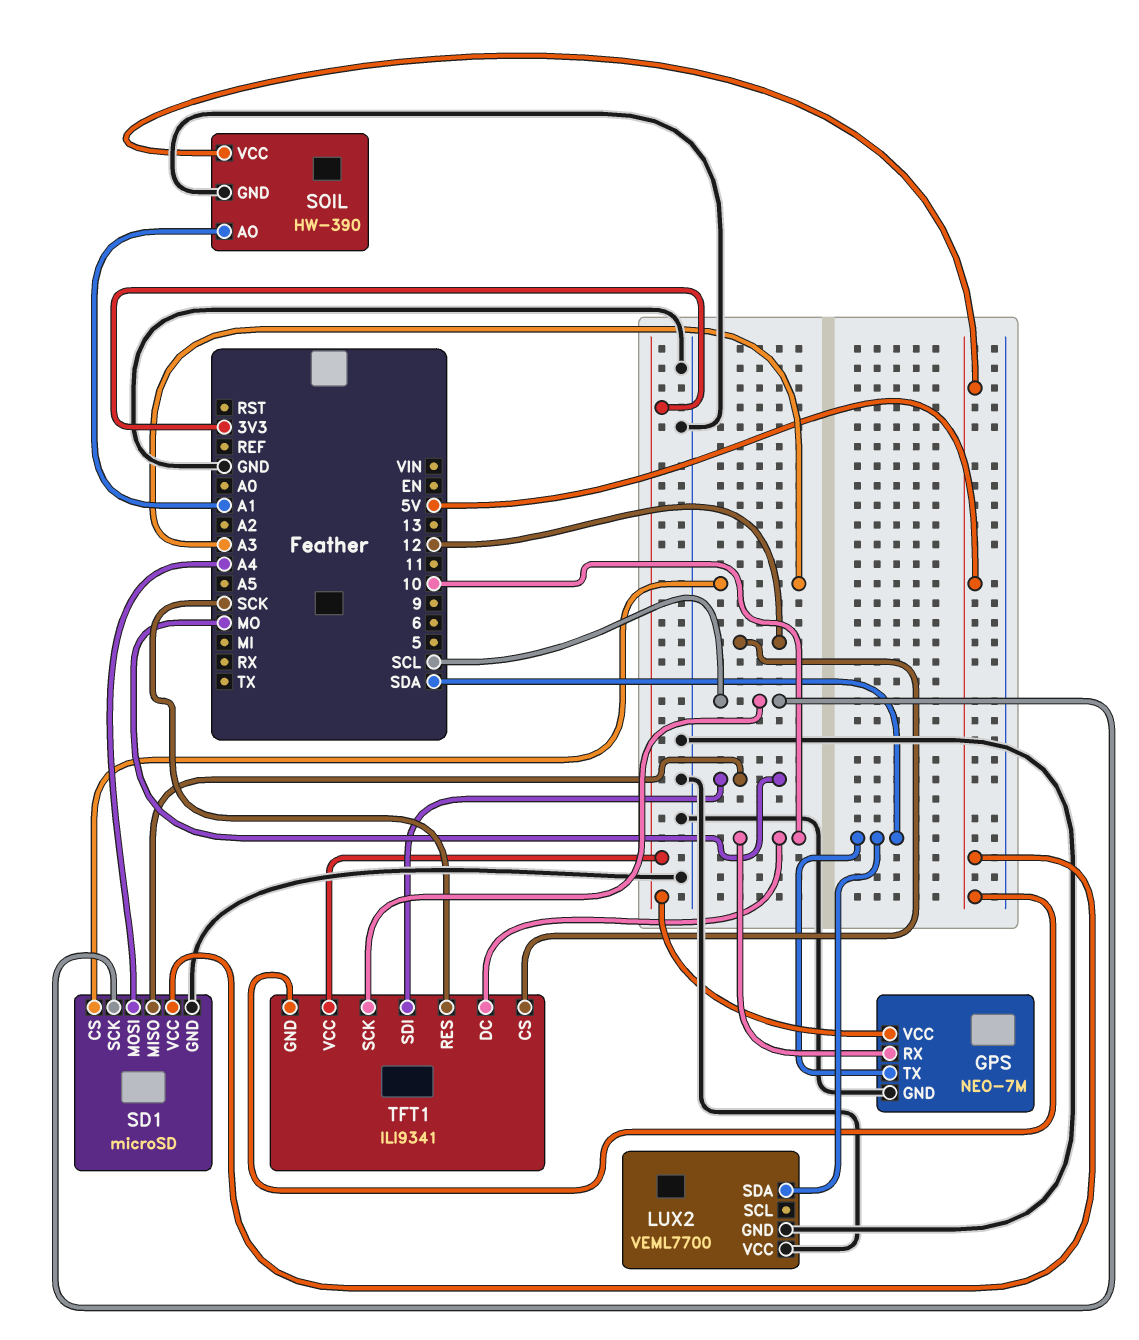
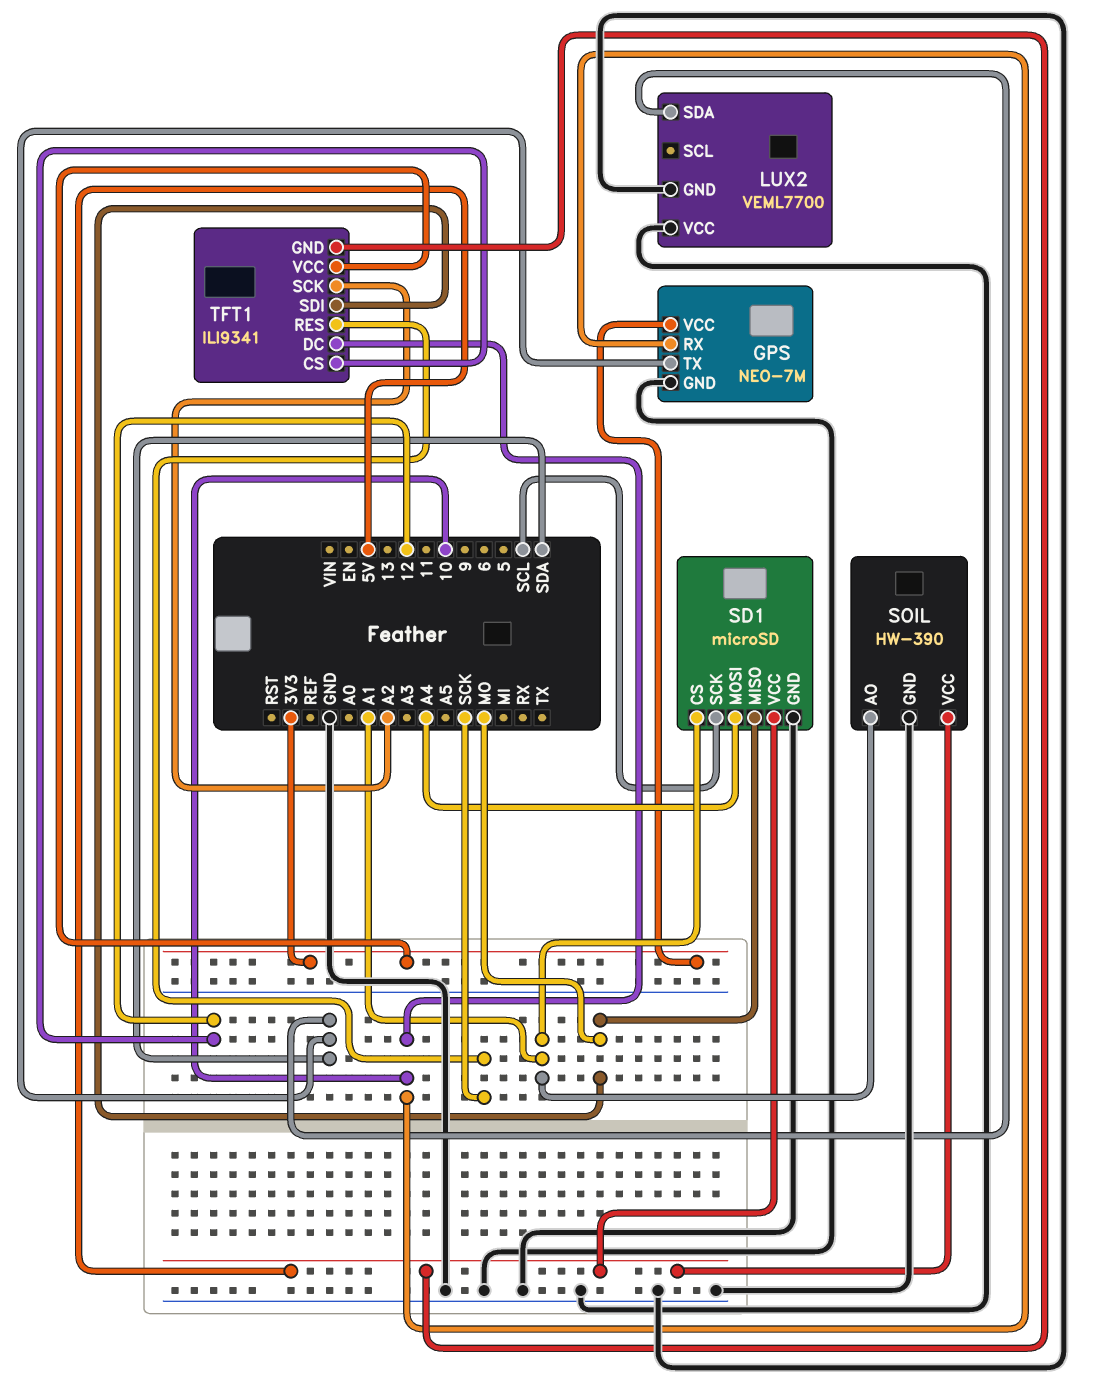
SD1 pin CS: A3 -> A1
TFT1 pin SCK: SCL -> A2

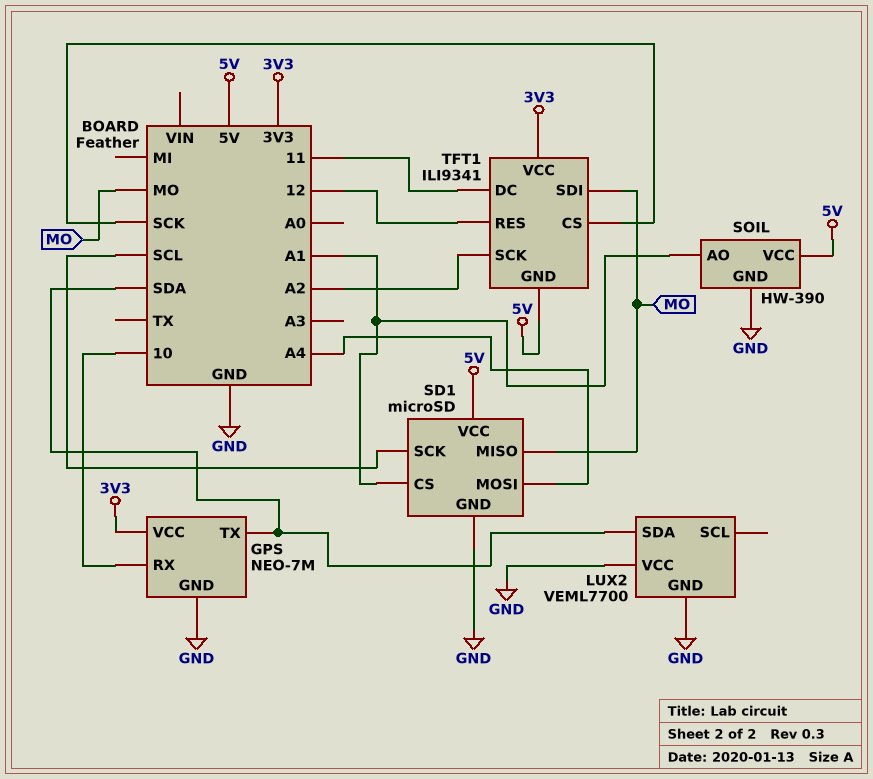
TFT1 pin CS: 12 -> SCK
TFT1 pin DC: 10 -> 11
TFT1 pin RES: SCK -> 12

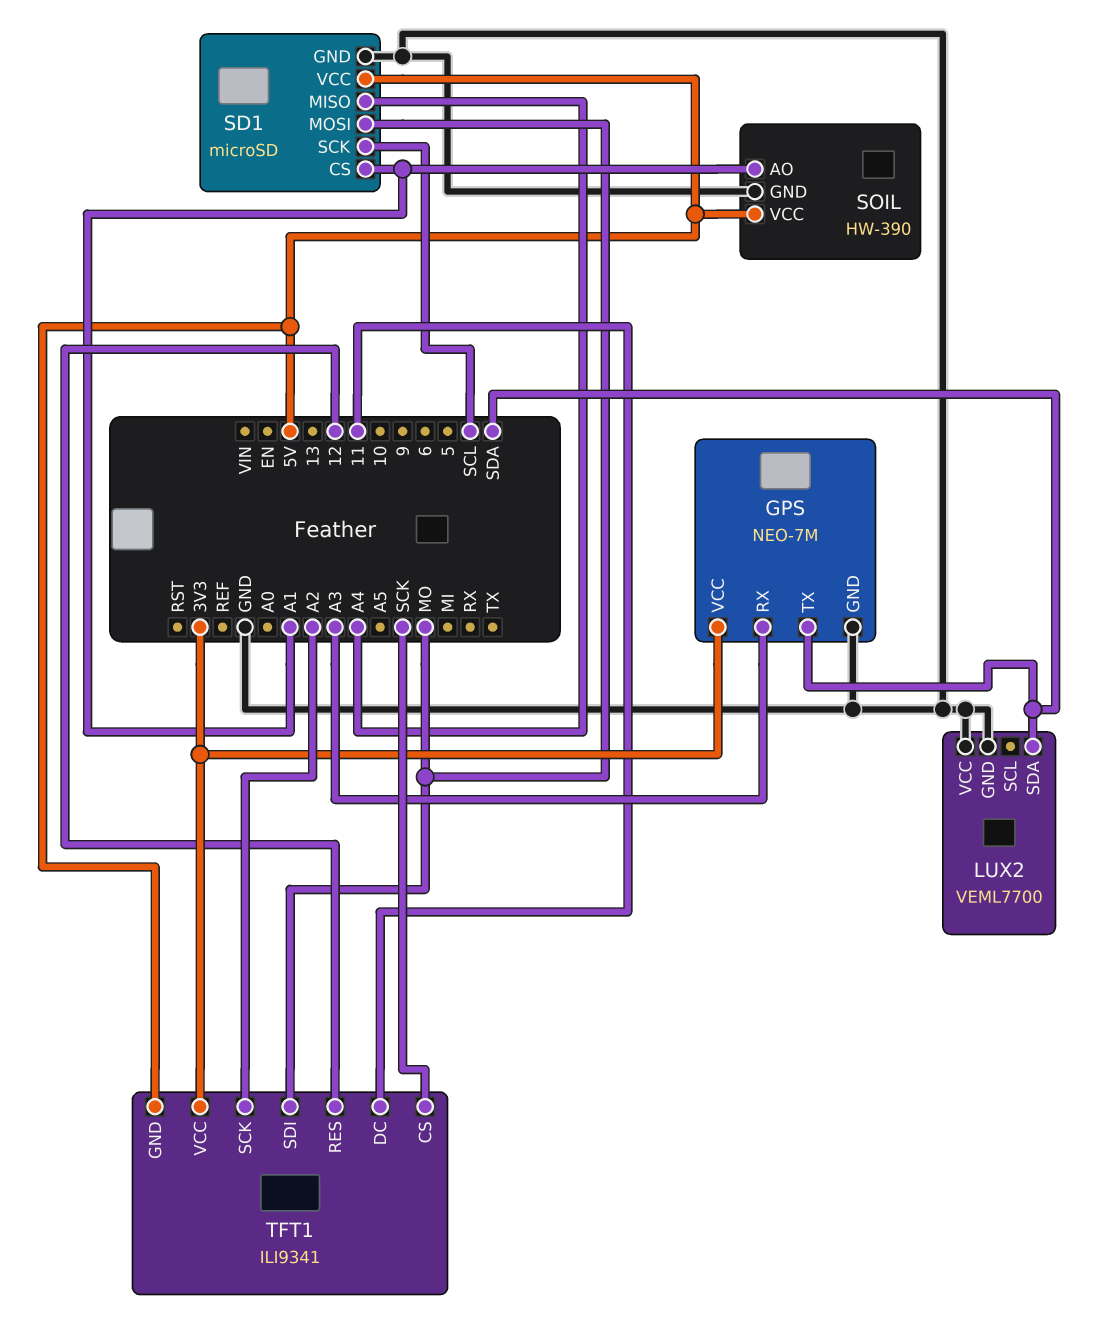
GPS pin RX: 10 -> A3
SD1 pin MISO: MO -> A4
SD1 pin MOSI: A4 -> MO

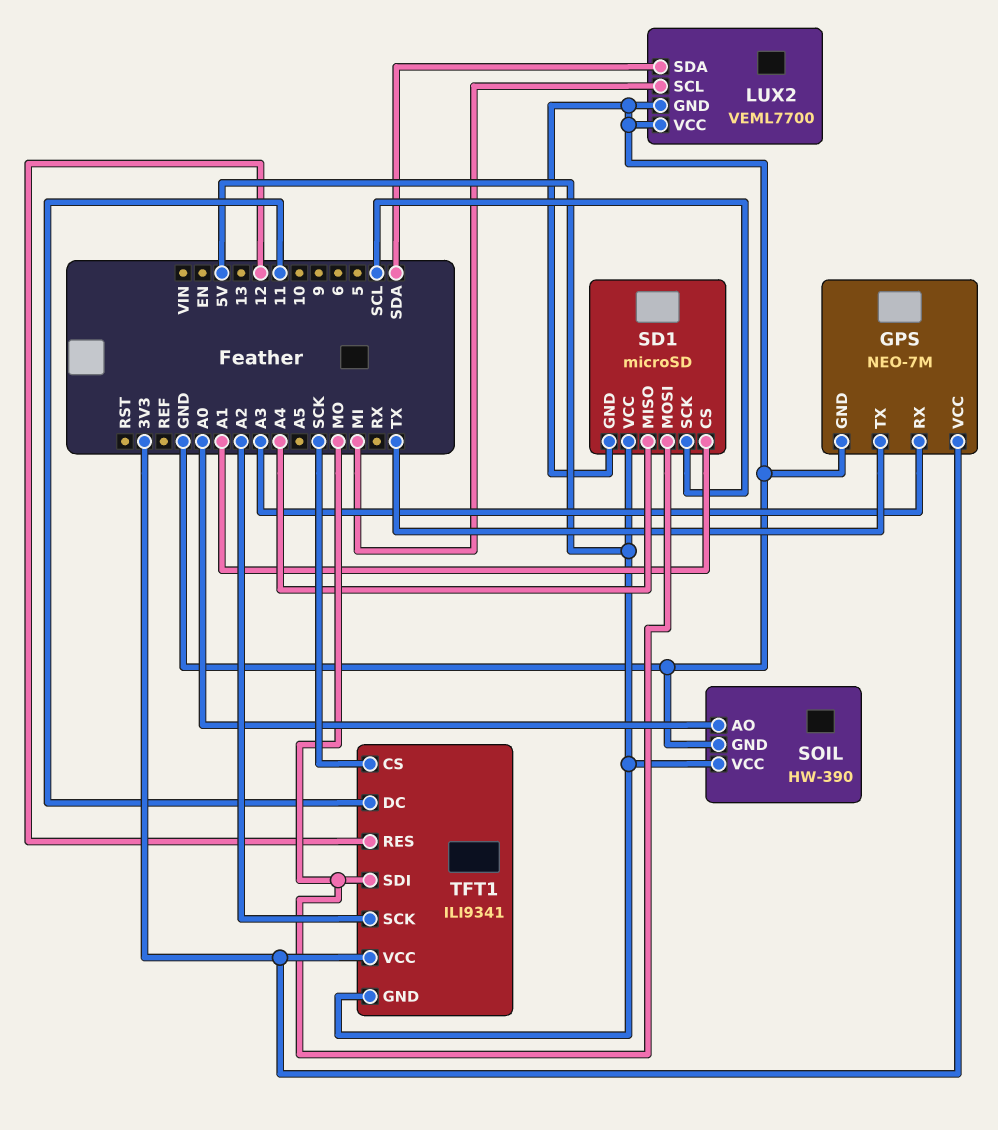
GPS pin TX: SDA -> TX
LUX2 pin SCL: none -> MI
SOIL pin AO: A1 -> A0

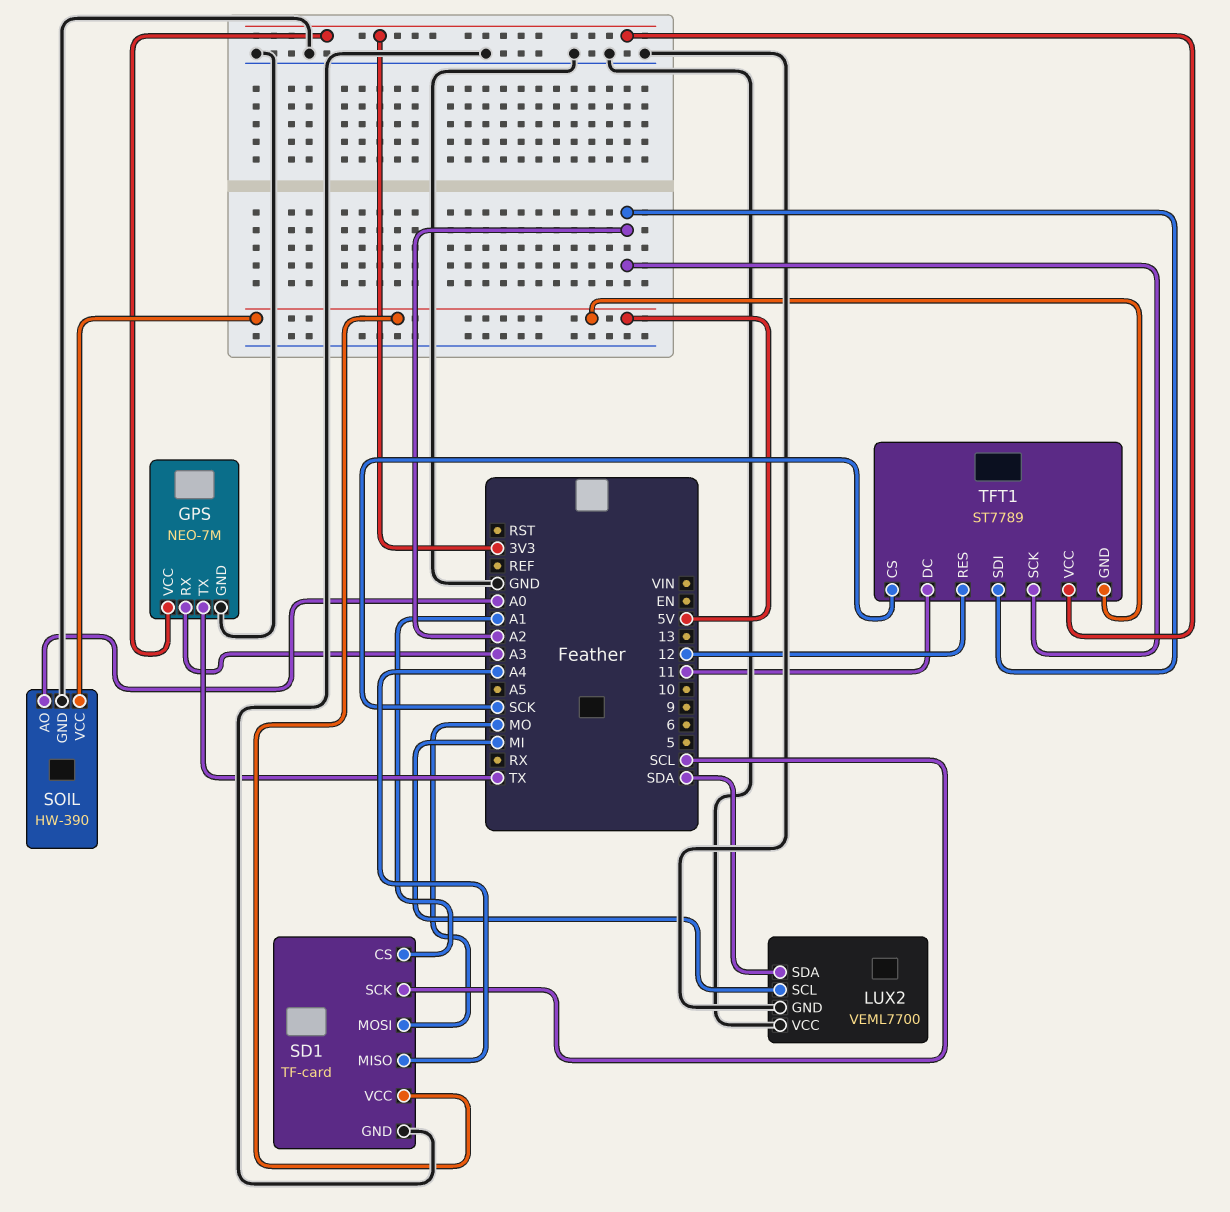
SD1: microSD -> TF-card
TFT1: ILI9341 -> ST7789
TFT1 pin SDI: MO -> A2

